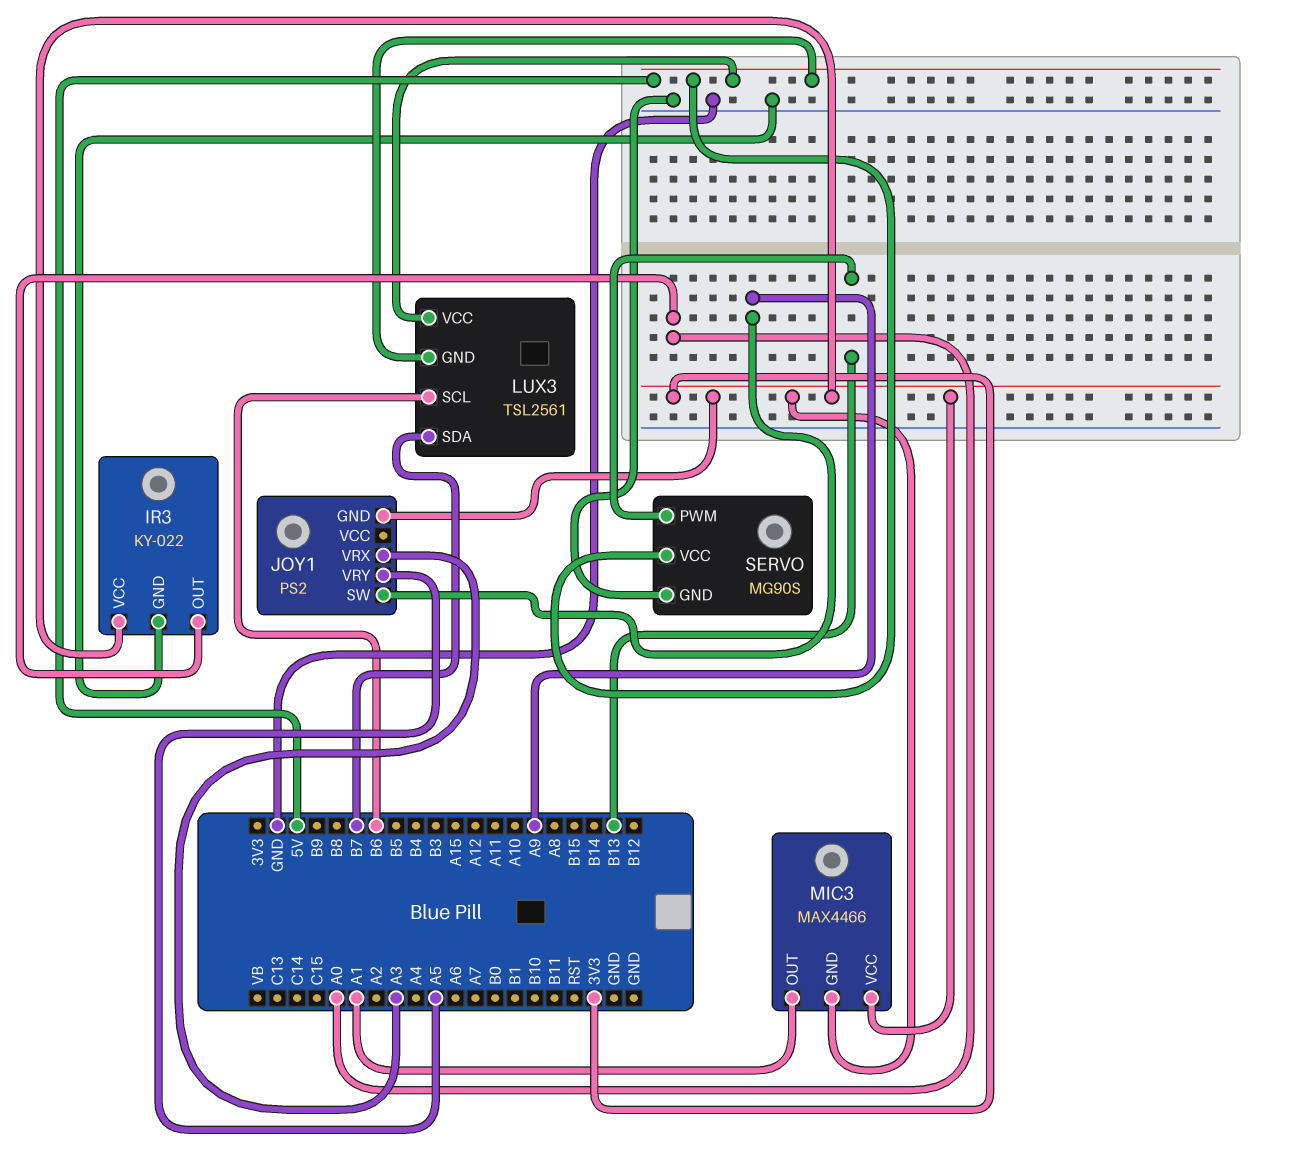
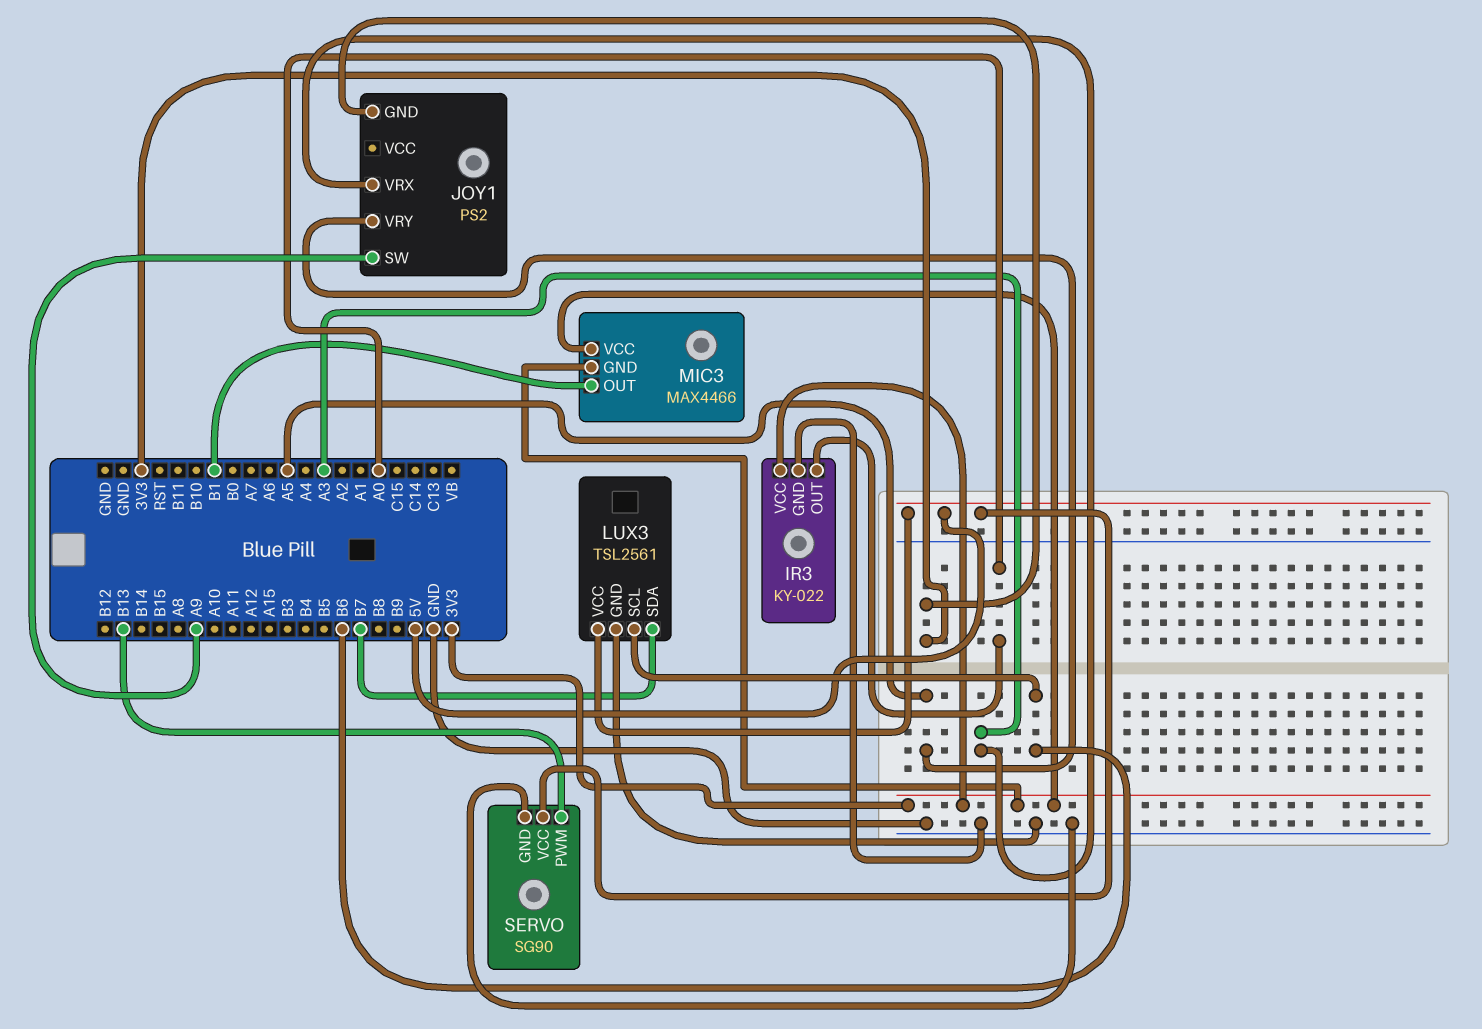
LUX3 pin GND: 5V -> GND
MIC3 pin OUT: A1 -> B1
SERVO: MG90S -> SG90

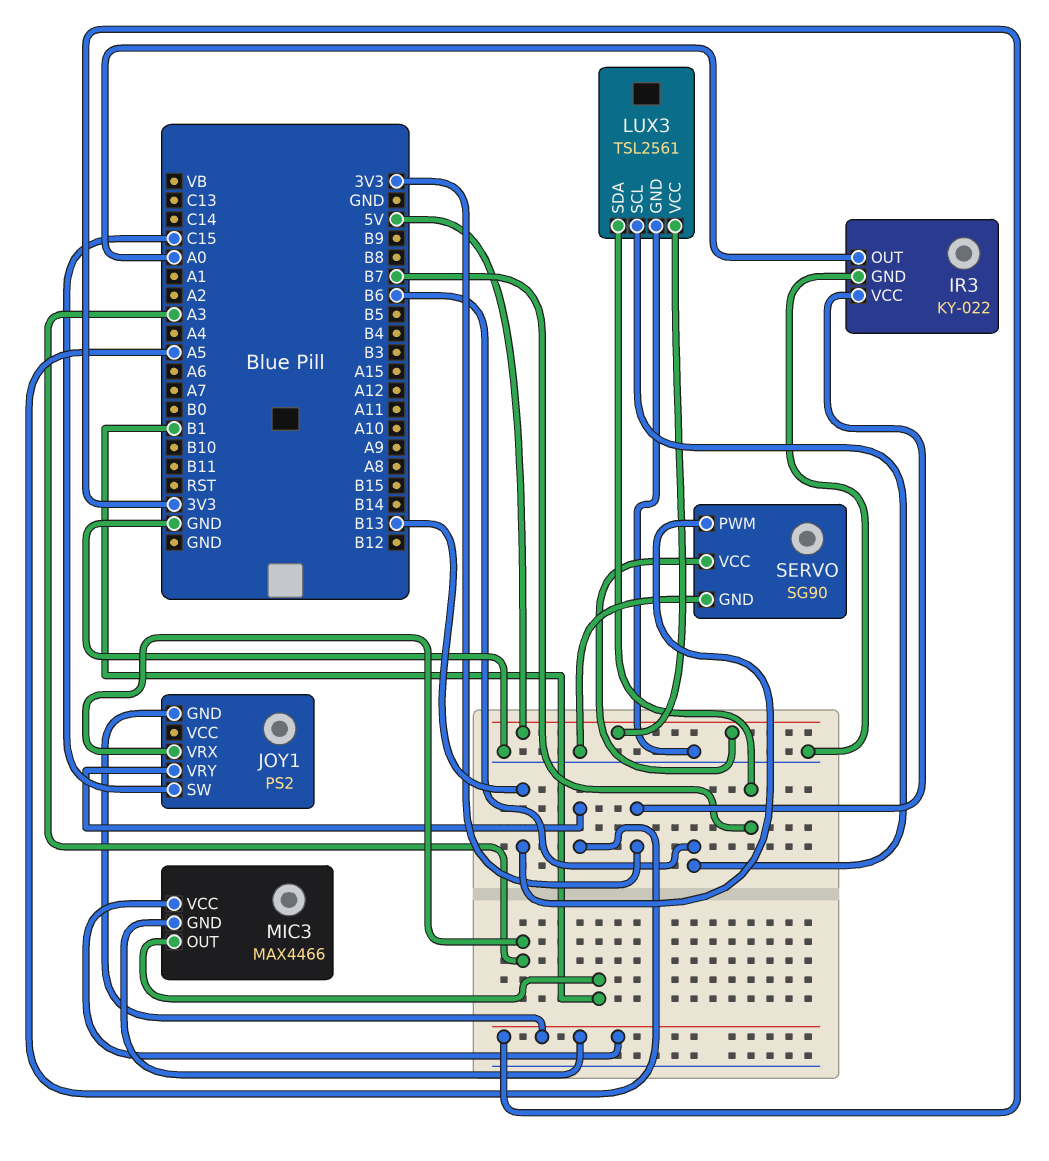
JOY1 pin SW: A9 -> C15

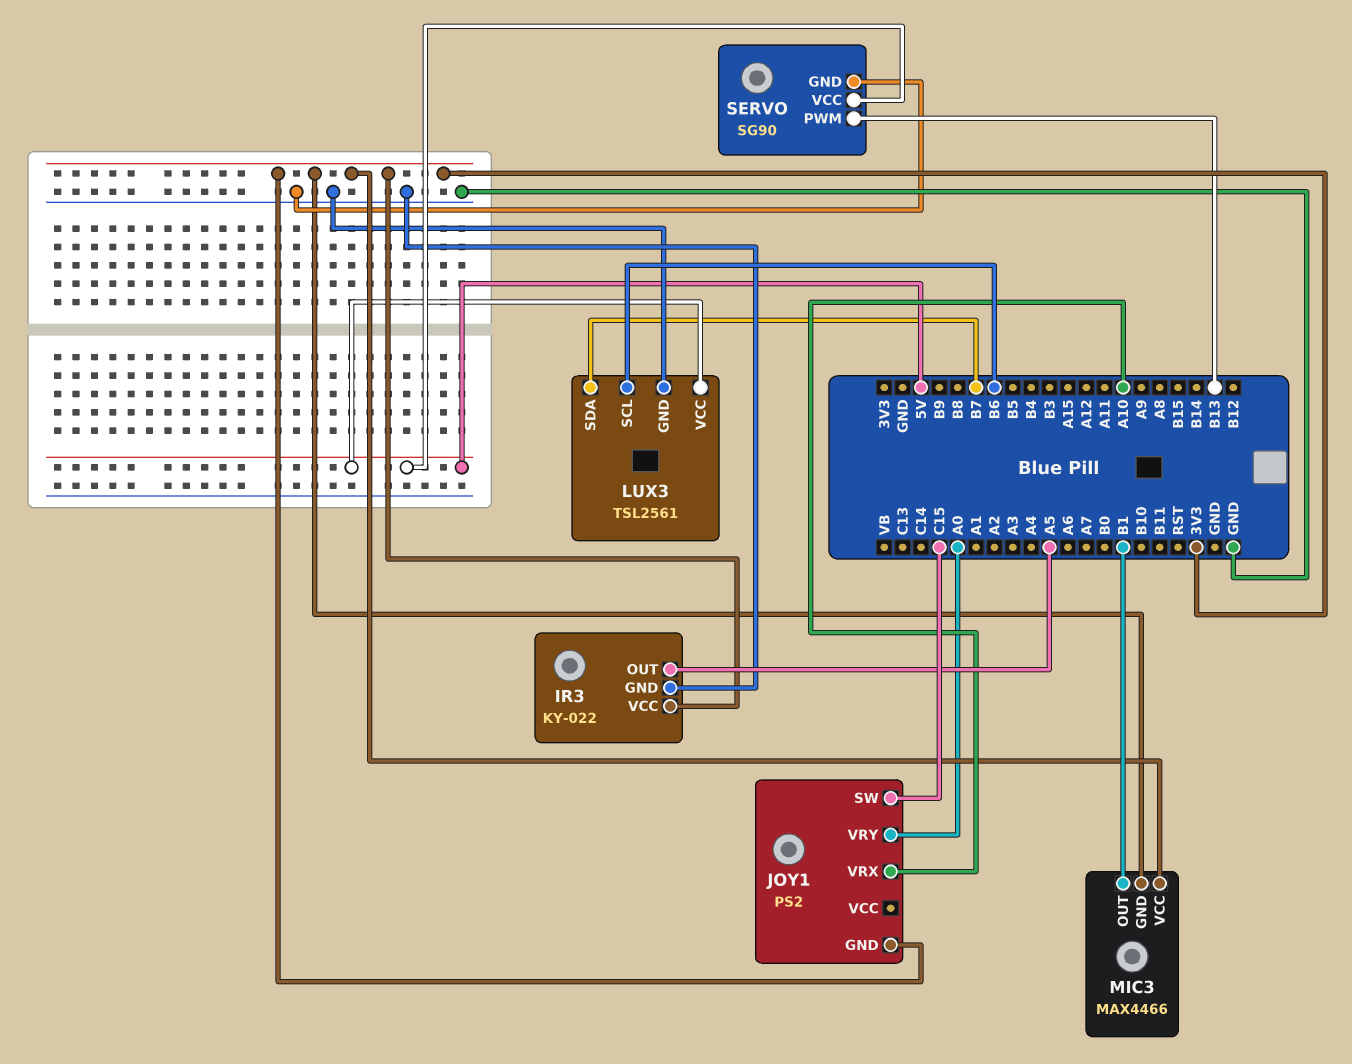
IR3 pin OUT: A0 -> A5
JOY1 pin VRX: A3 -> A10
JOY1 pin VRY: A5 -> A0

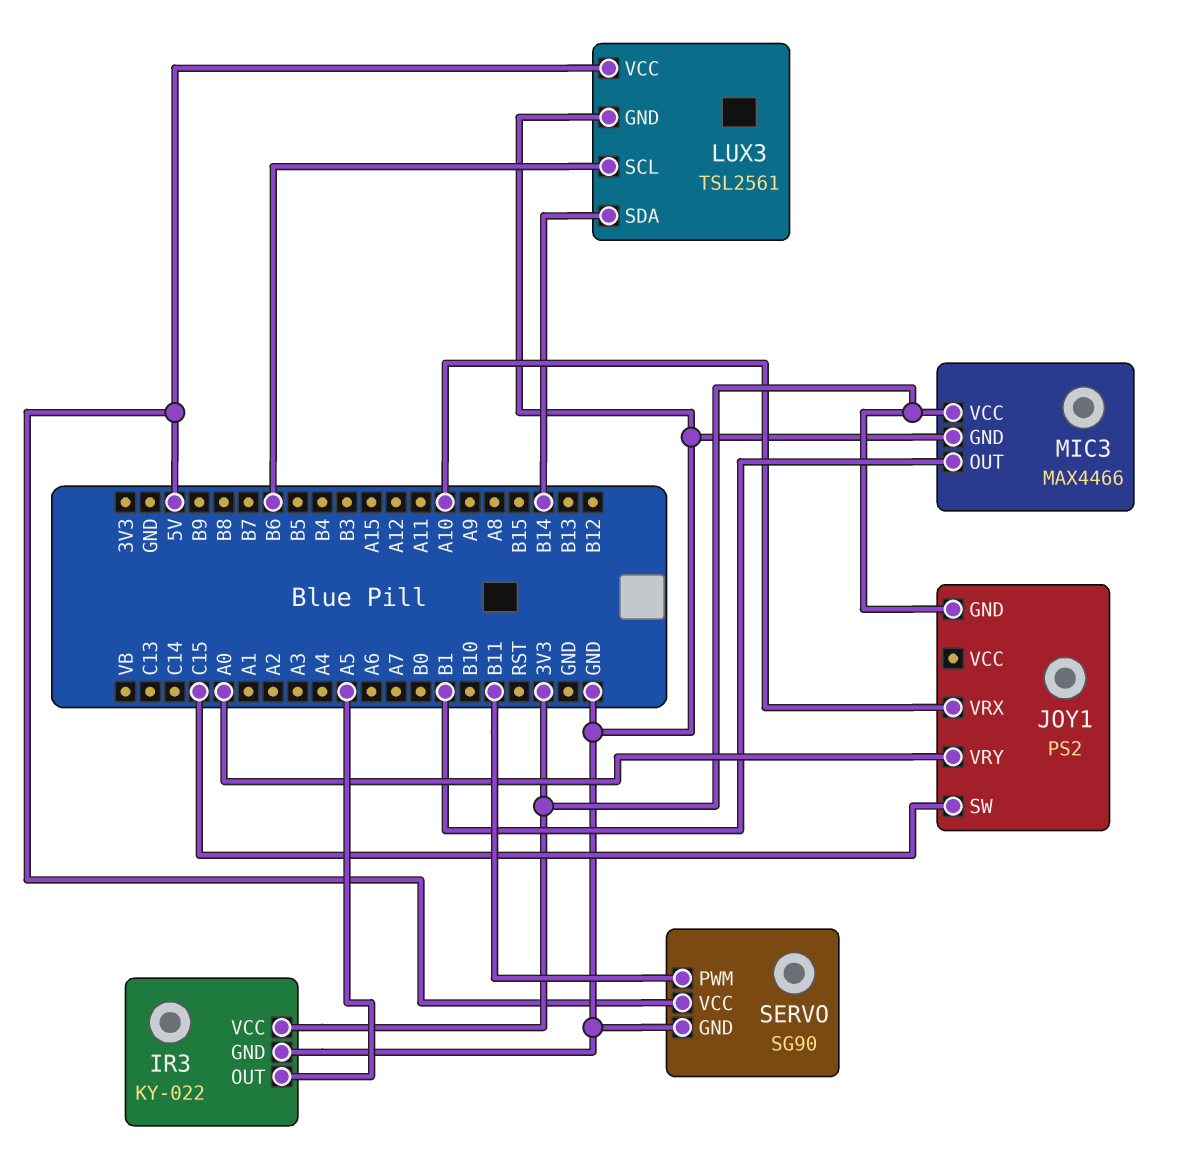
LUX3 pin SDA: B7 -> B14
MIC3 pin GND: 3V3 -> GND
SERVO pin PWM: B13 -> B11

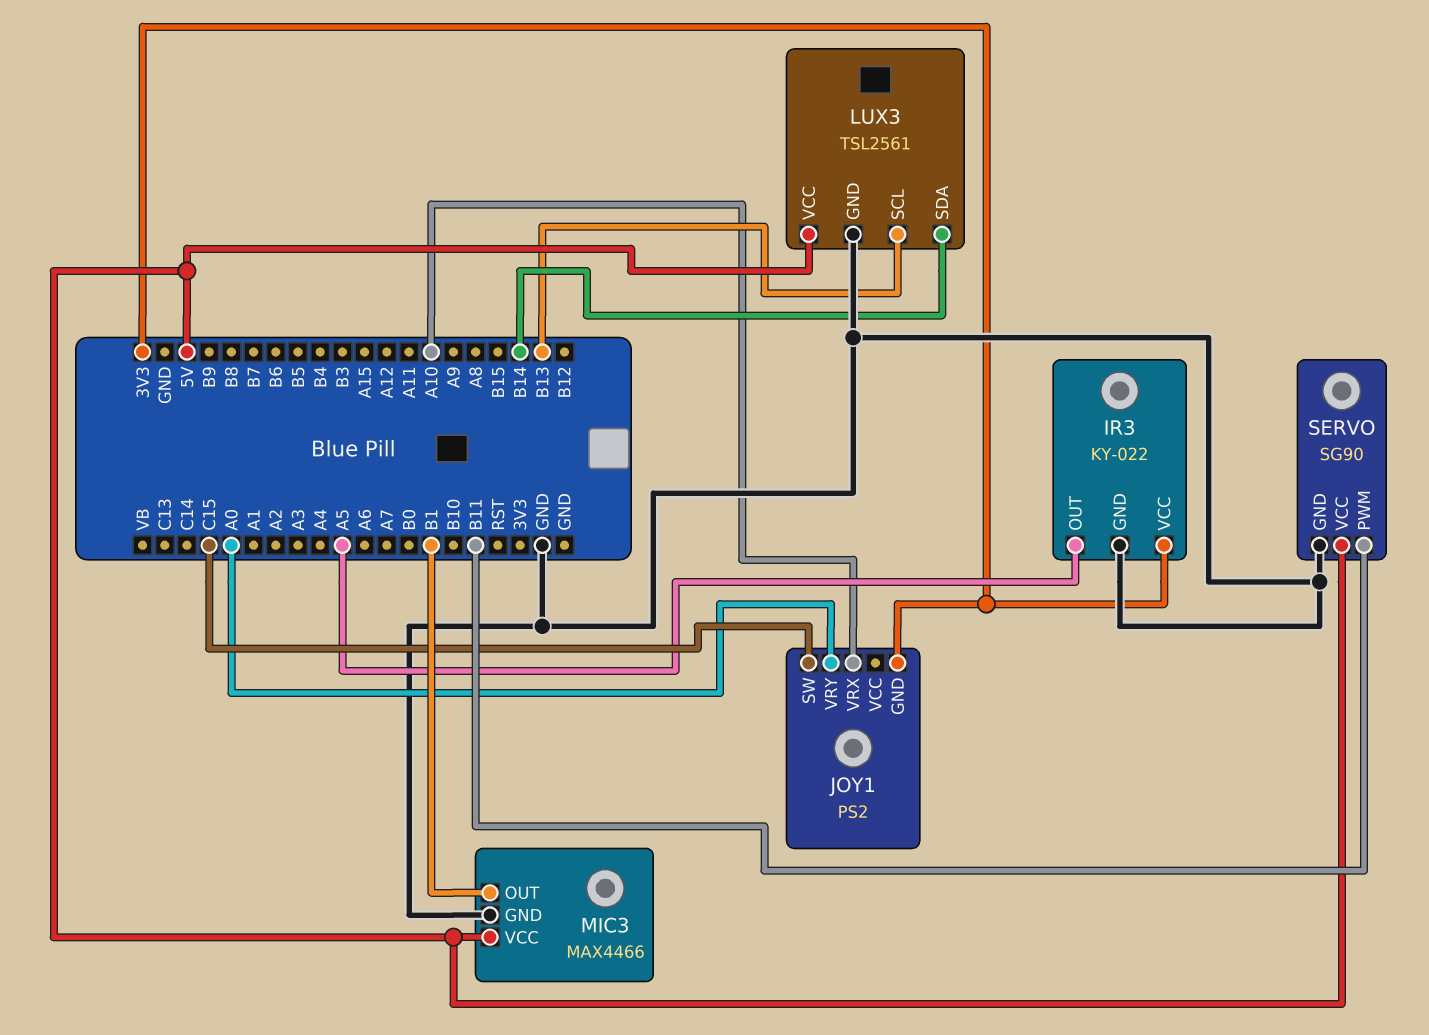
LUX3 pin SCL: B6 -> B13
MIC3 pin VCC: 3V3 -> 5V

